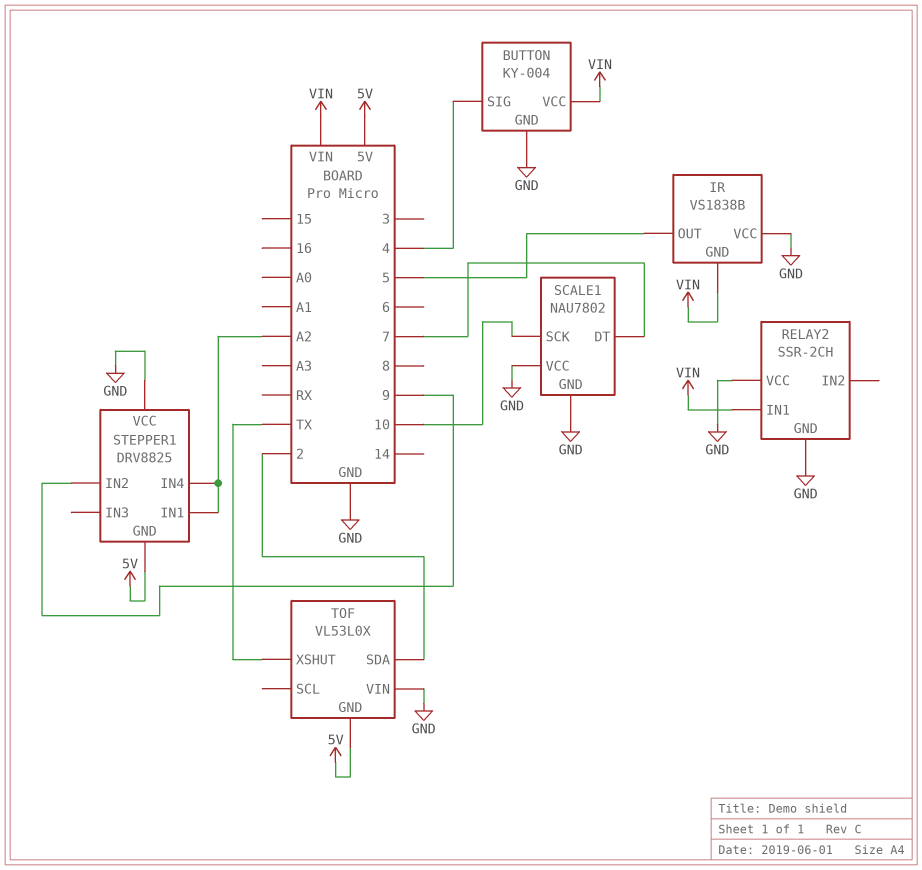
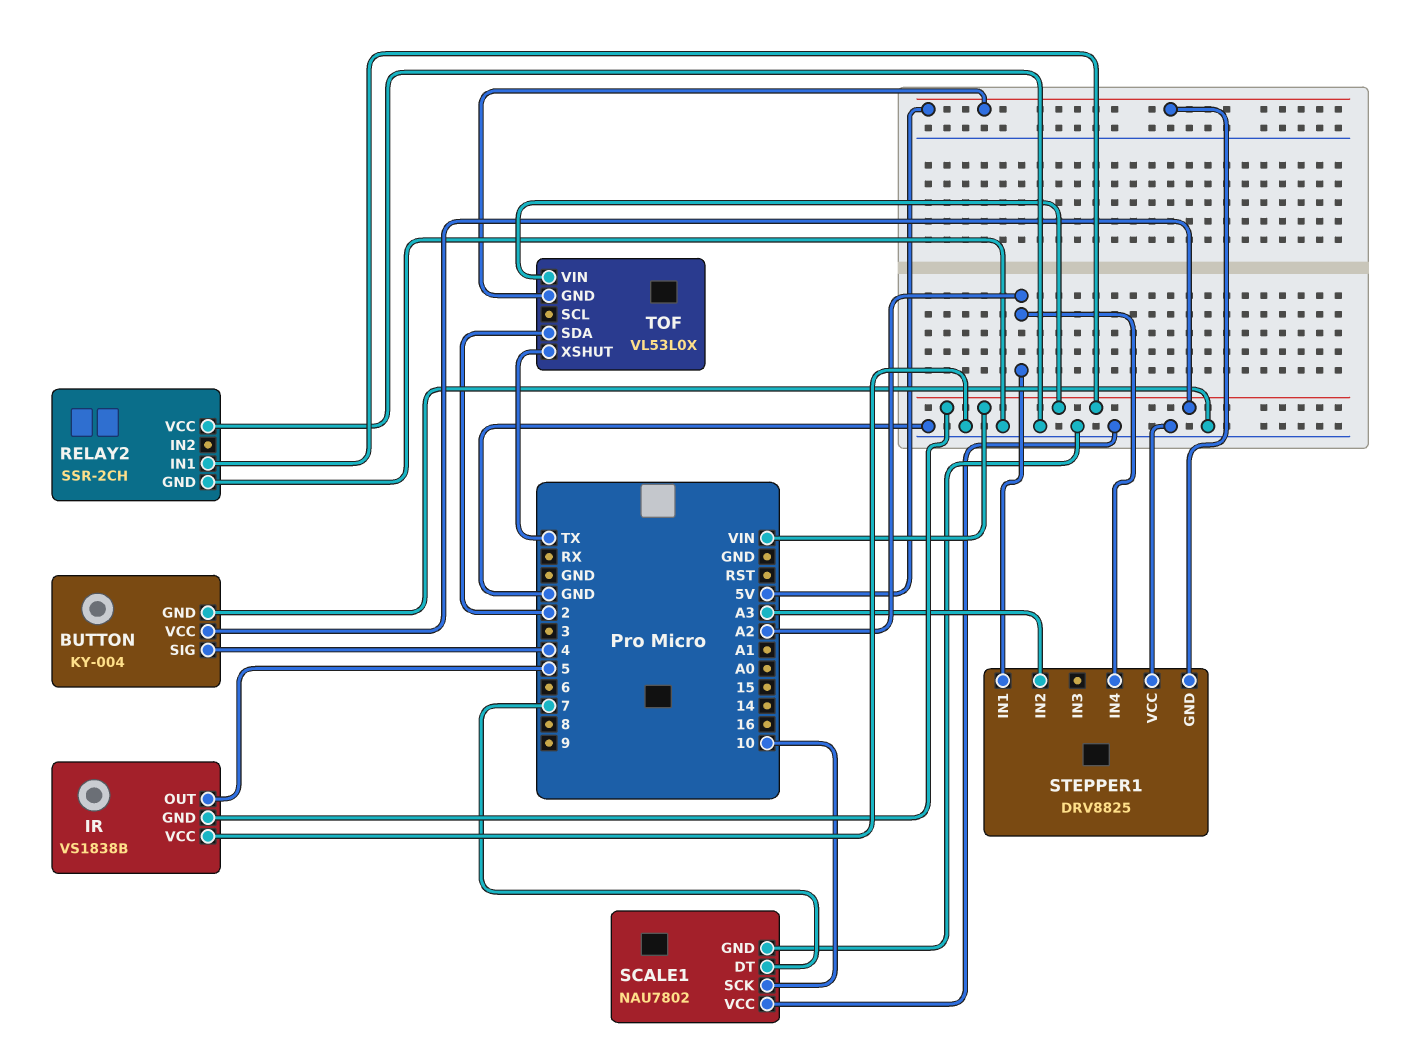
STEPPER1 pin IN2: 9 -> A3
TOF pin VIN: GND -> VIN

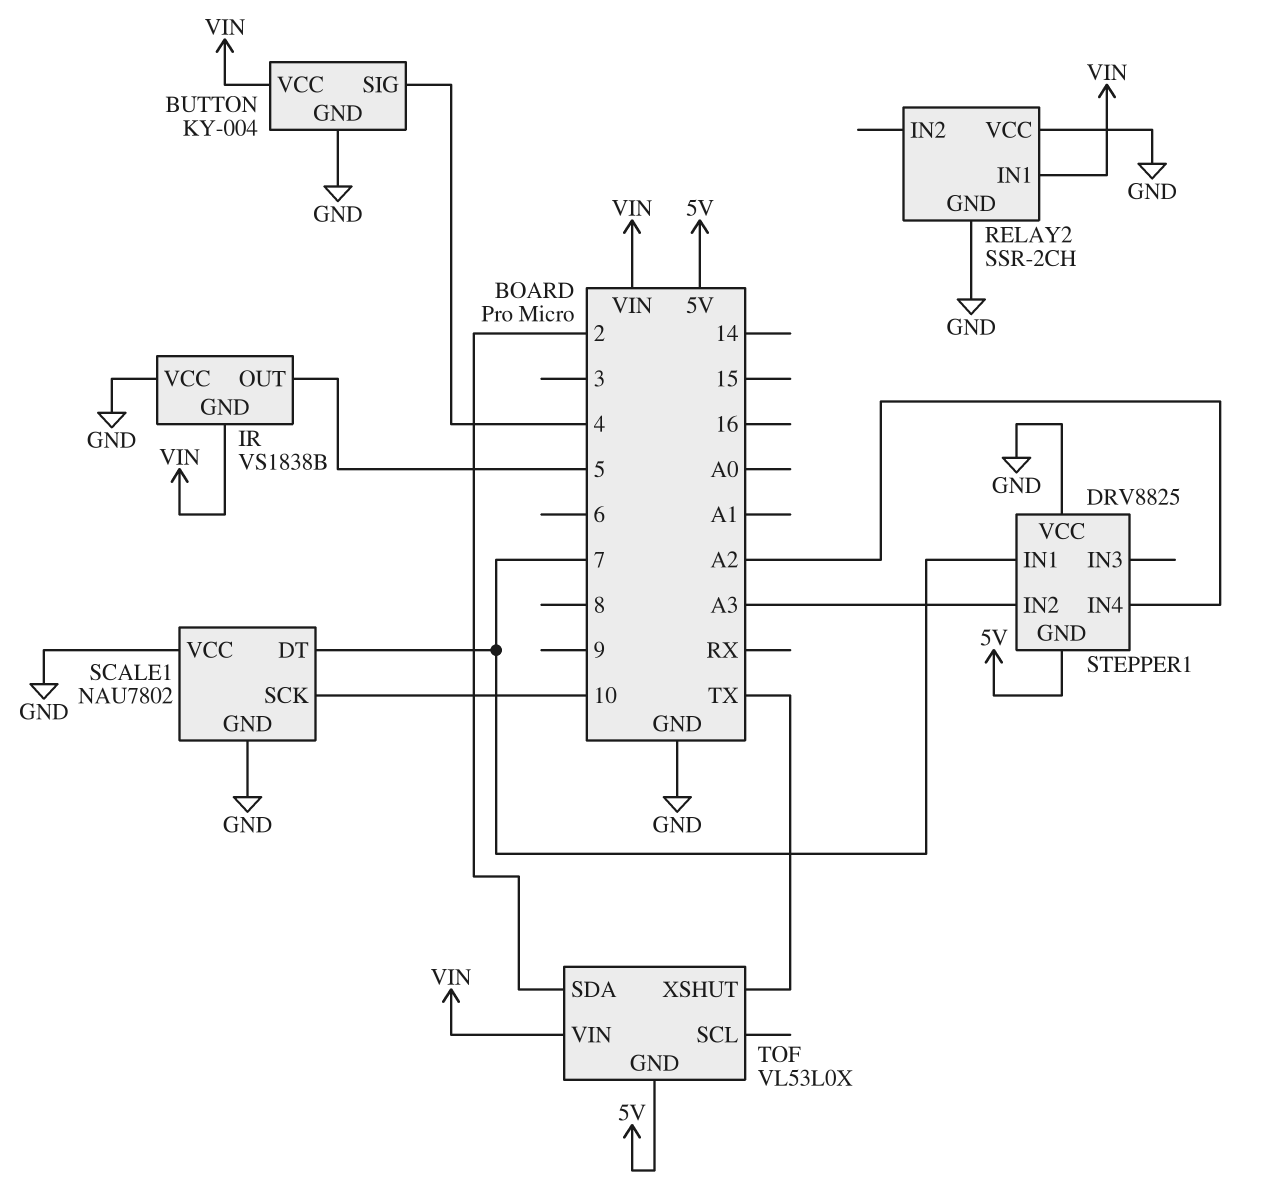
STEPPER1 pin IN1: A2 -> 7

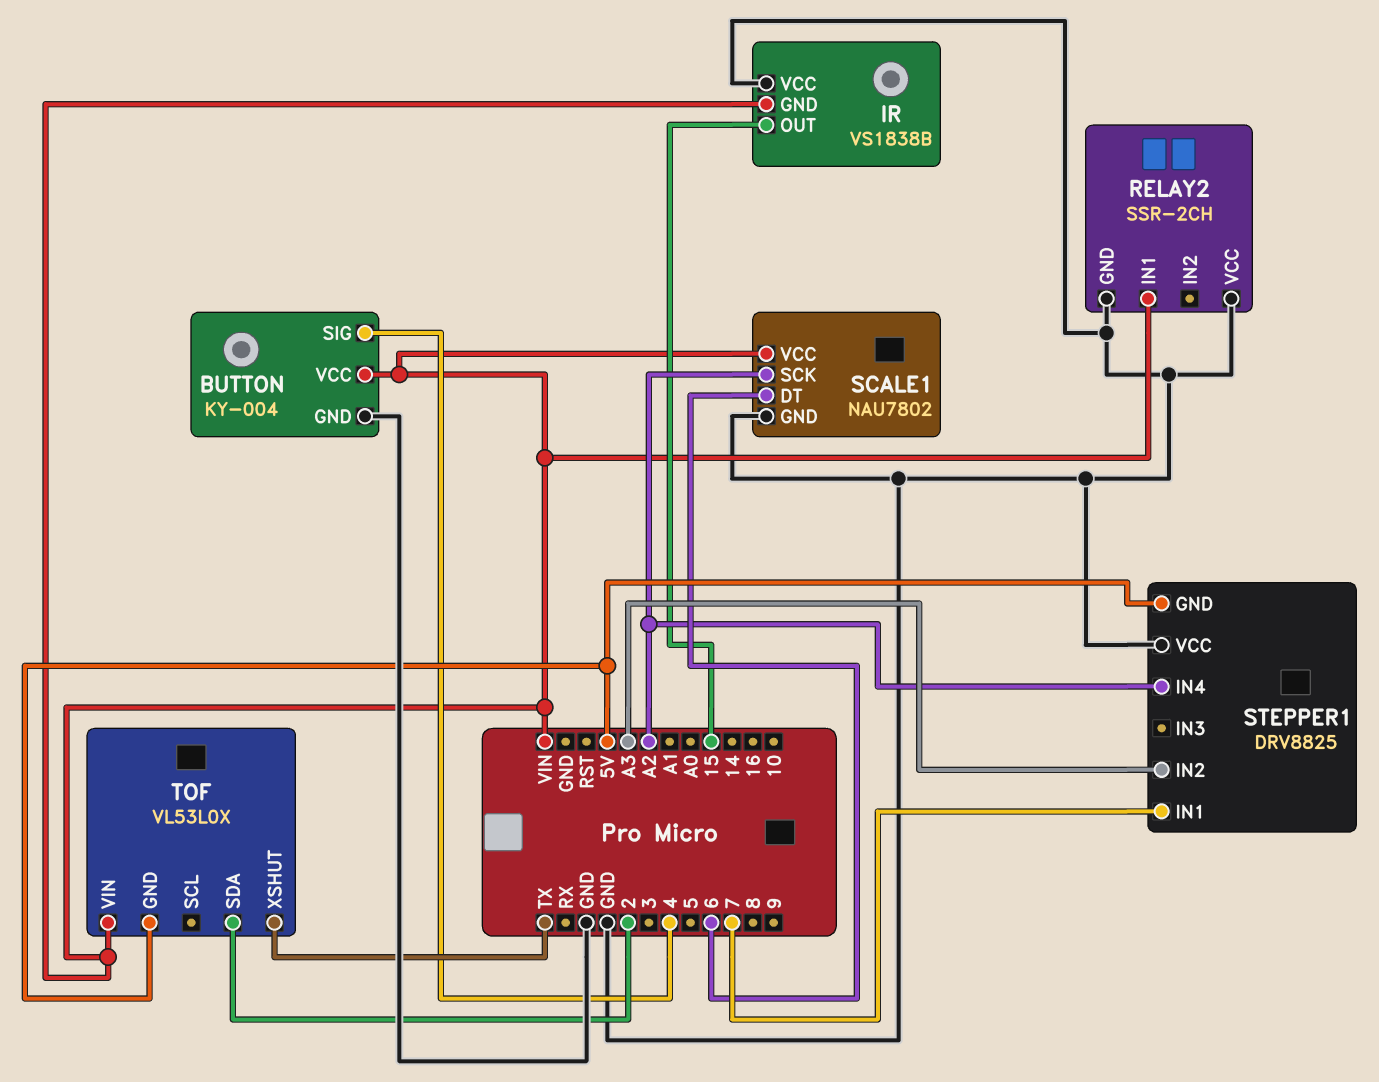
IR pin OUT: 5 -> 15
SCALE1 pin DT: 7 -> 6
SCALE1 pin SCK: 10 -> A2
SCALE1 pin VCC: GND -> VIN

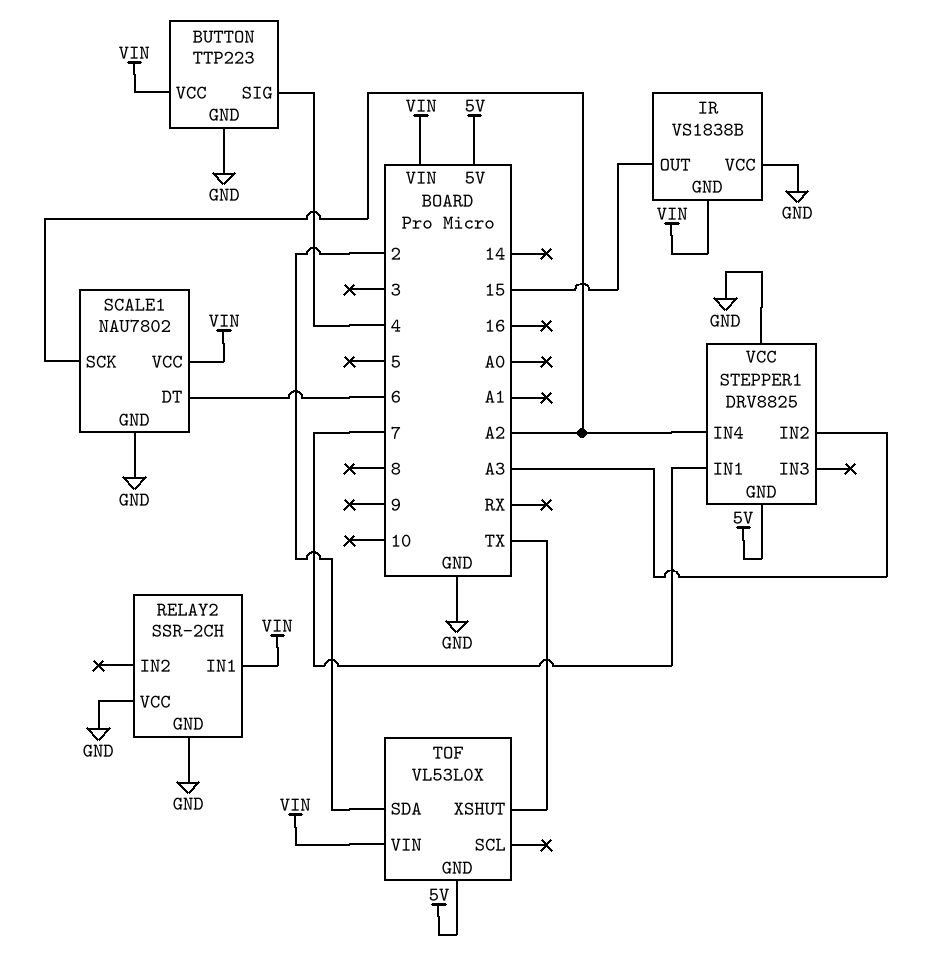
BUTTON: KY-004 -> TTP223

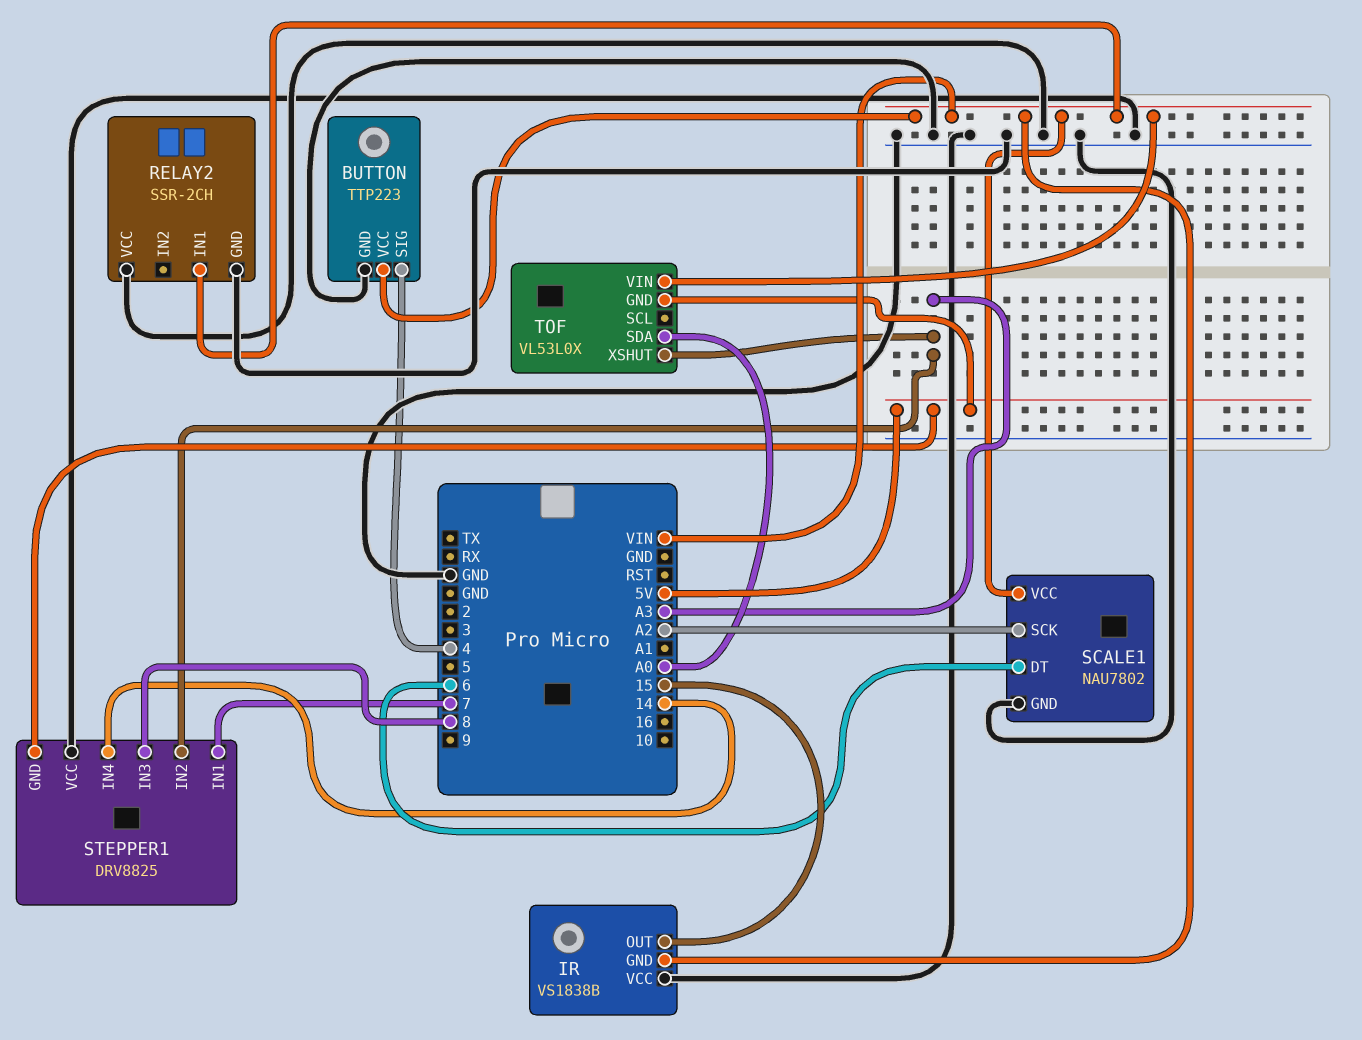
STEPPER1 pin IN3: none -> 8
STEPPER1 pin IN4: A2 -> 14
TOF pin SDA: 2 -> A0
TOF pin XSHUT: TX -> A3

